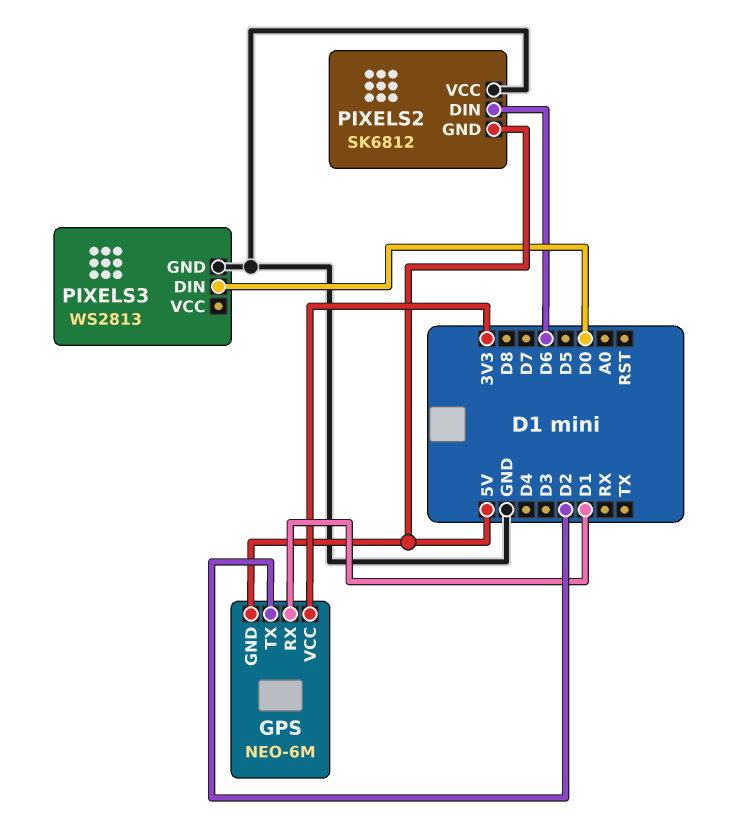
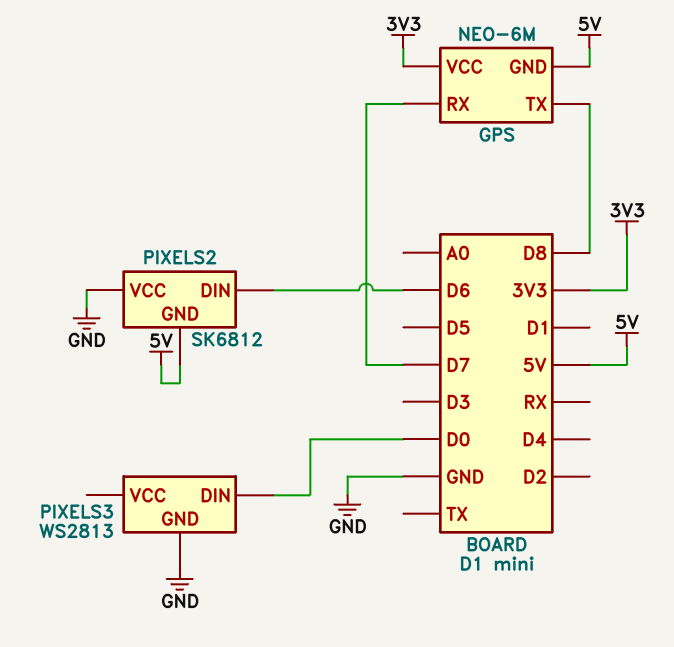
GPS pin RX: D1 -> D7
GPS pin TX: D2 -> D8

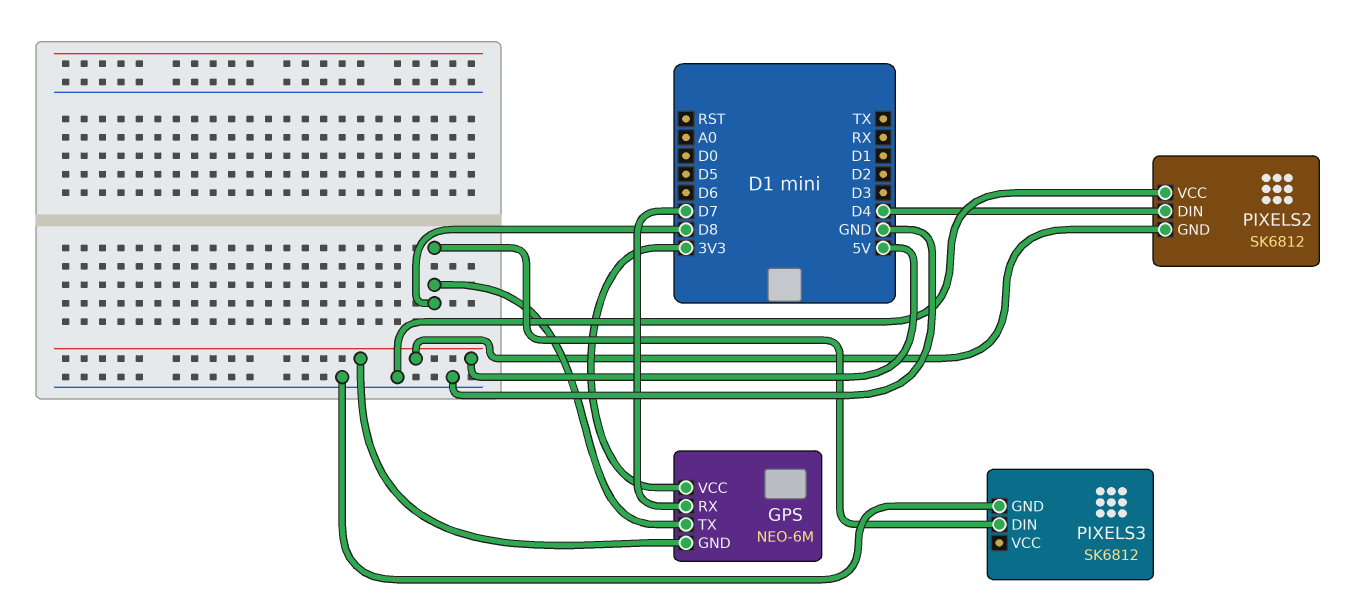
PIXELS2 pin DIN: D6 -> D4
PIXELS3: WS2813 -> SK6812
PIXELS3 pin DIN: D0 -> D8

